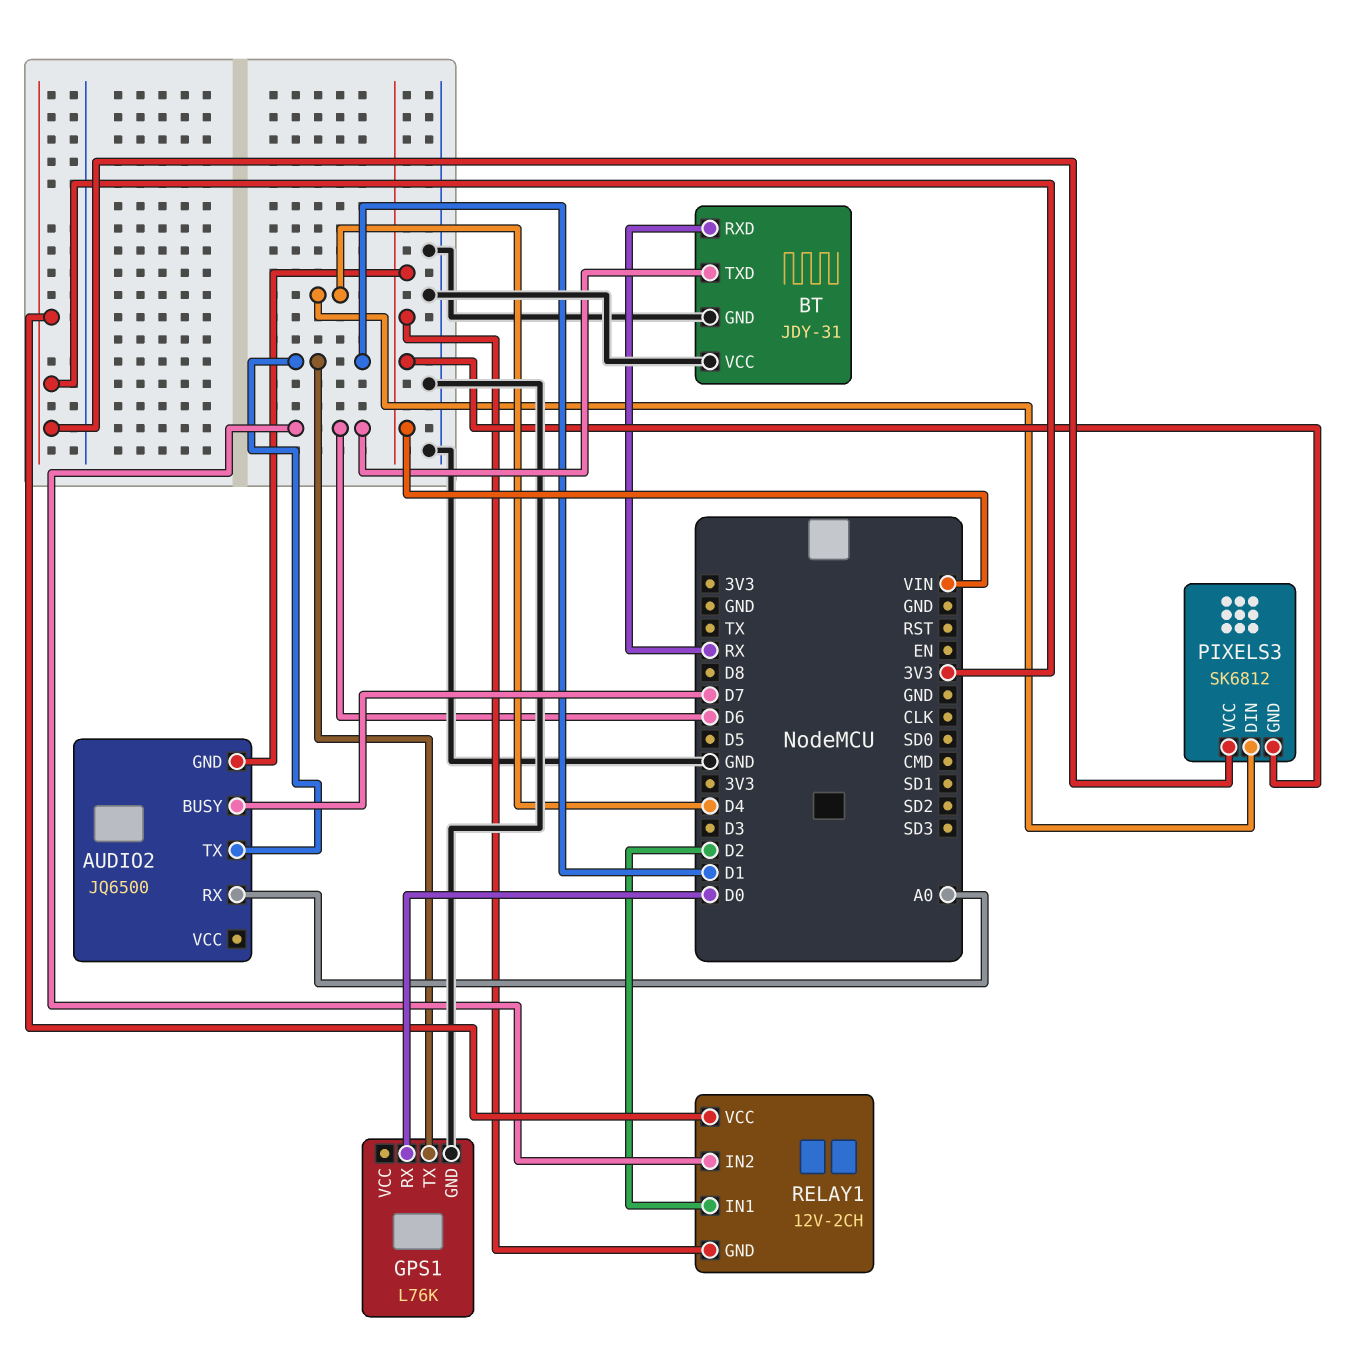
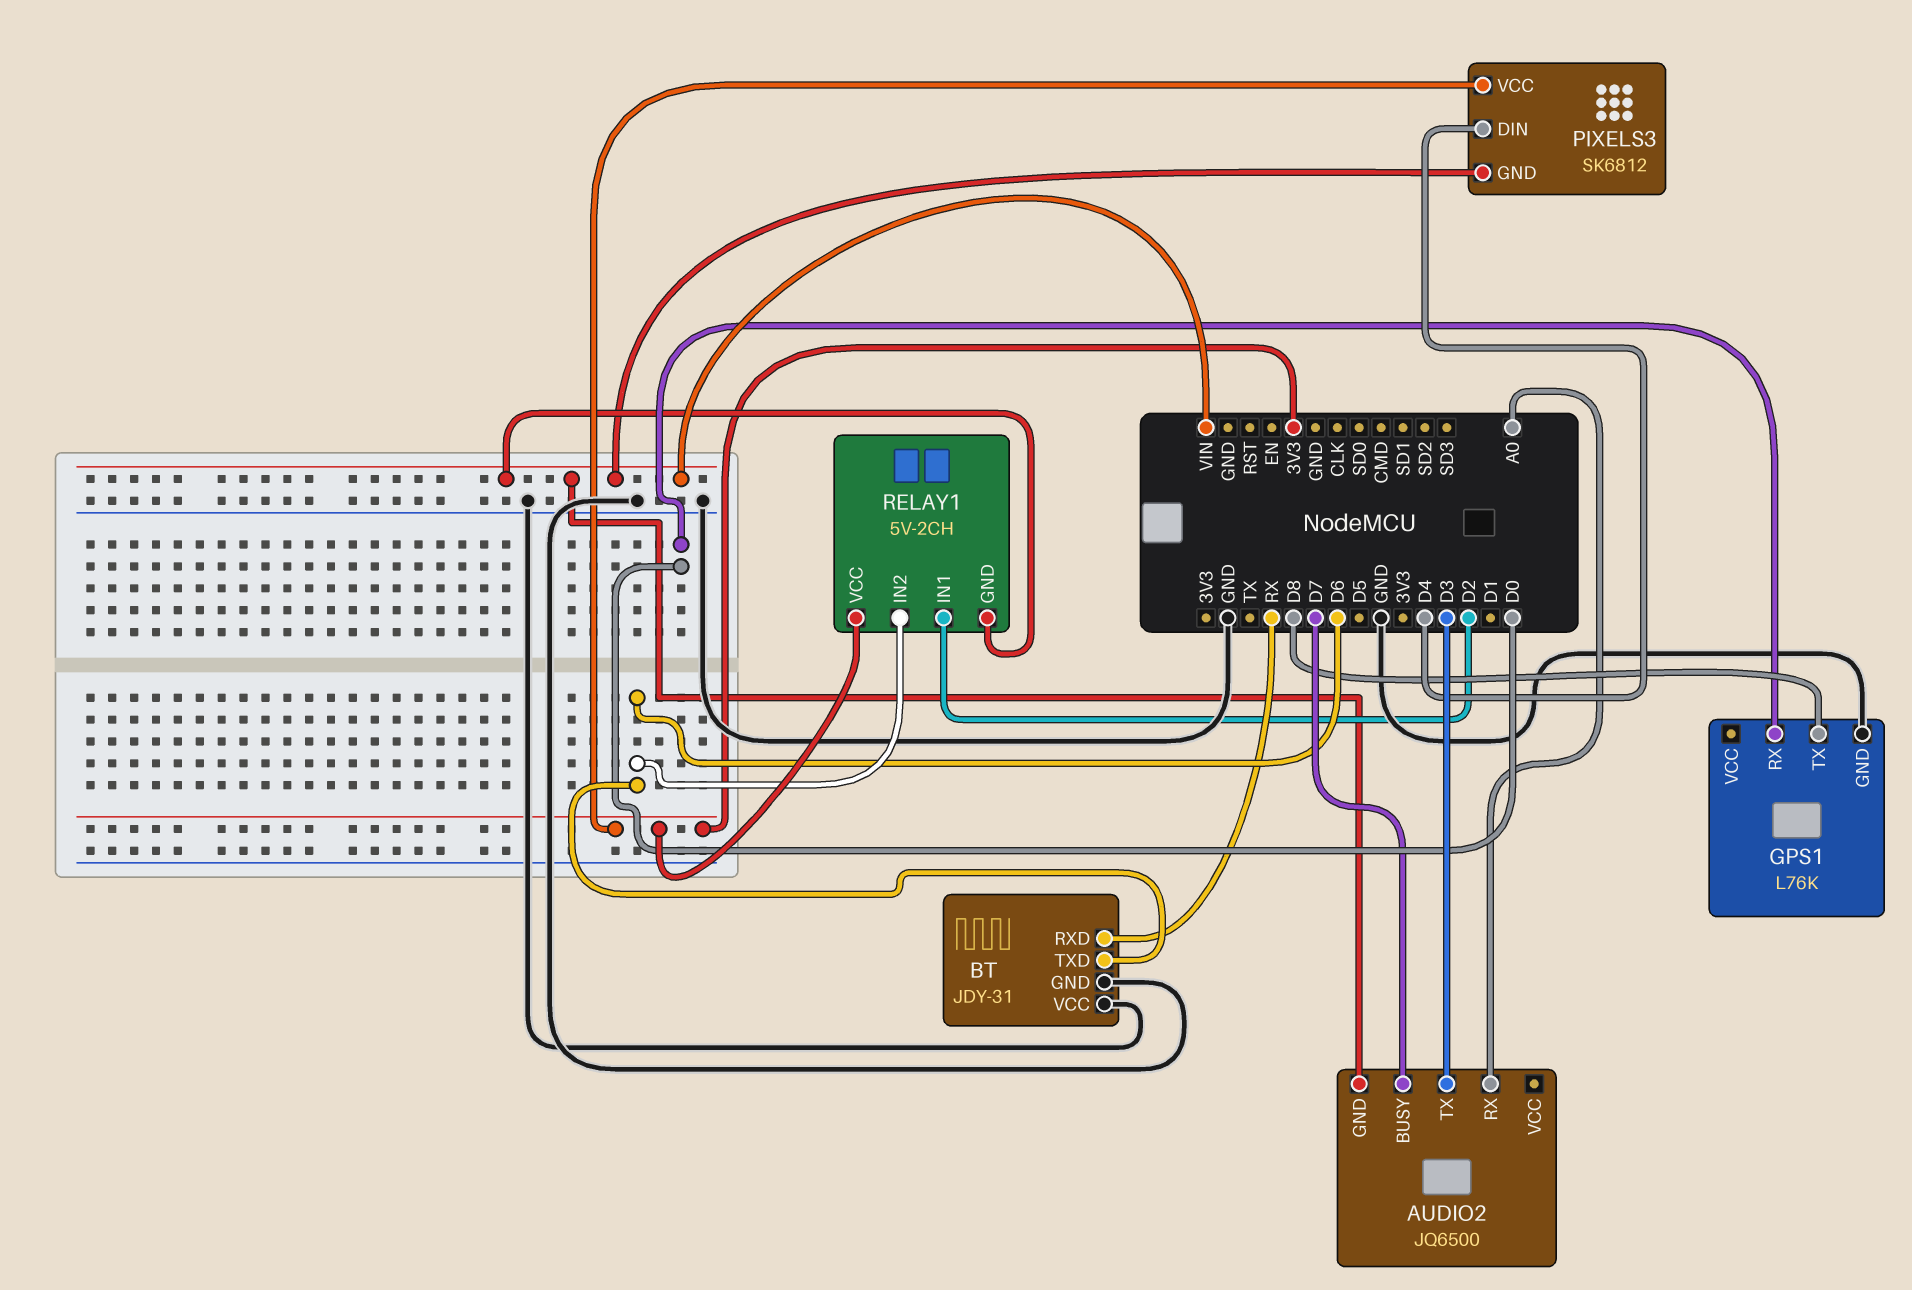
AUDIO2 pin TX: D1 -> D3
GPS1 pin TX: D1 -> D8
RELAY1: 12V-2CH -> 5V-2CH

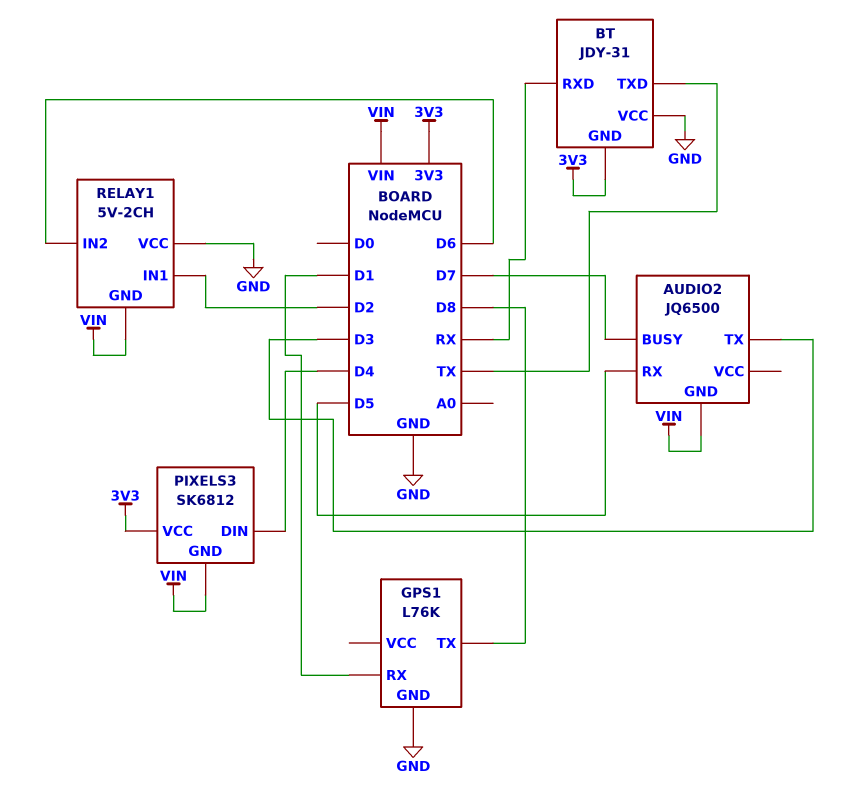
AUDIO2 pin RX: A0 -> D5
BT pin GND: GND -> 3V3
BT pin TXD: D6 -> TX
GPS1 pin RX: D0 -> D1
RELAY1 pin VCC: 3V3 -> GND

